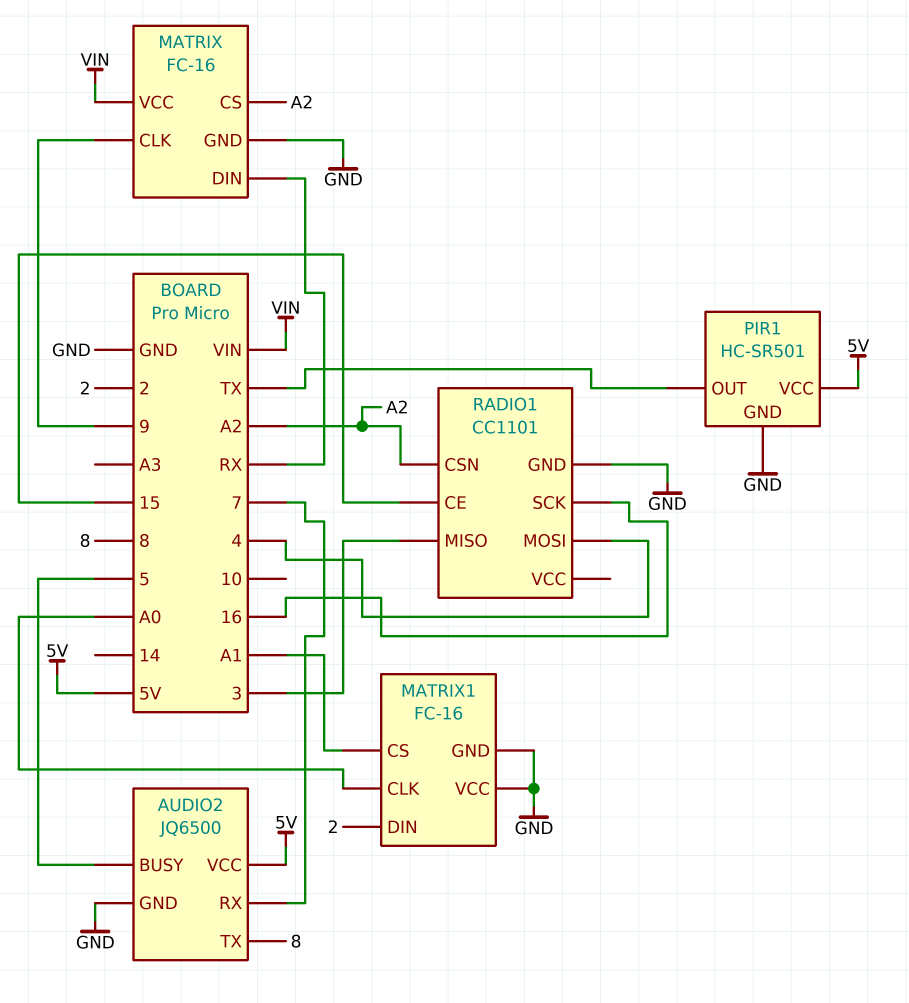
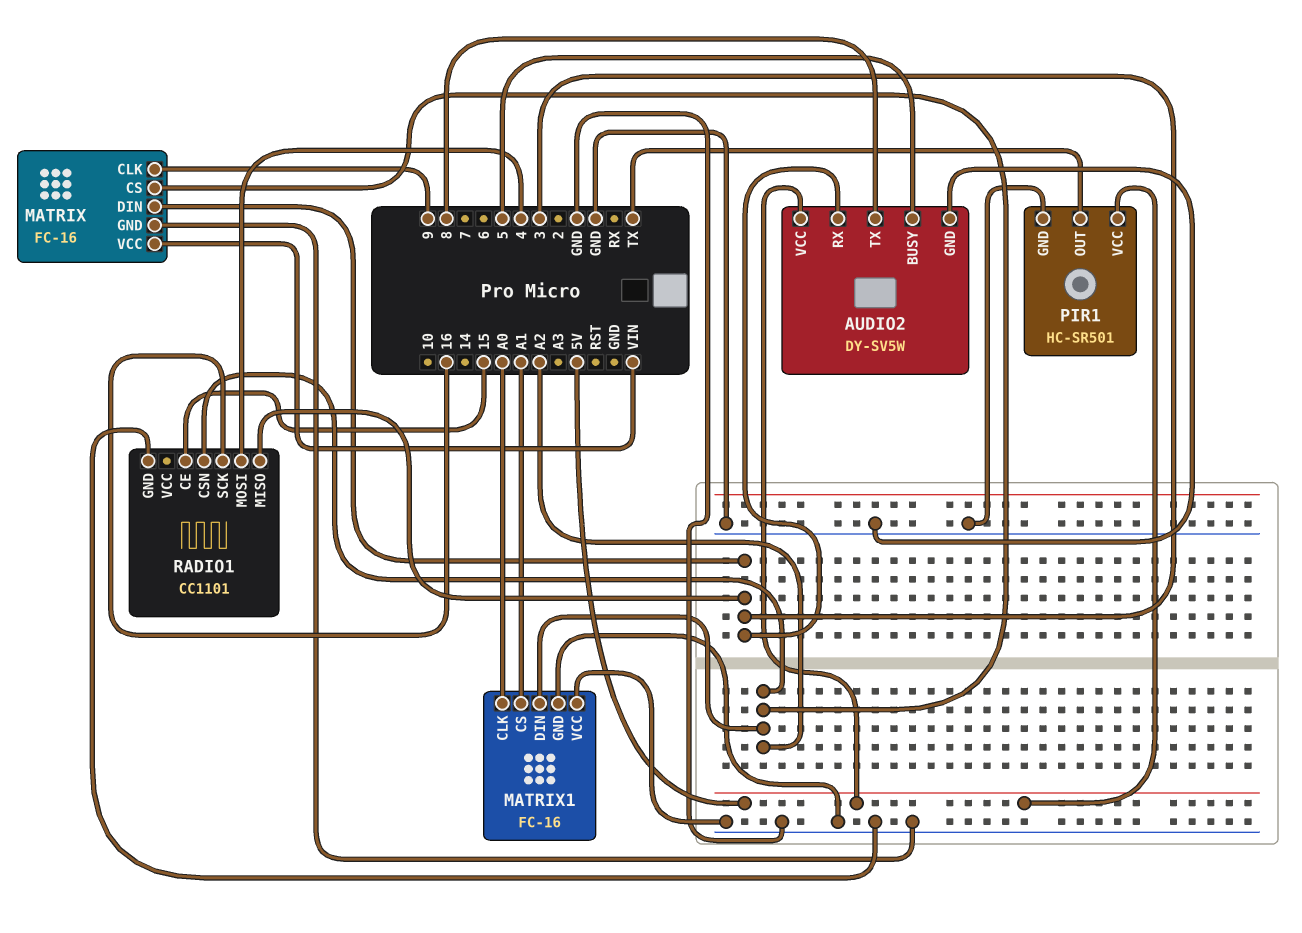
AUDIO2: JQ6500 -> DY-SV5W
AUDIO2 pin RX: 7 -> 3
MATRIX pin DIN: RX -> 3
MATRIX1 pin DIN: 2 -> A2

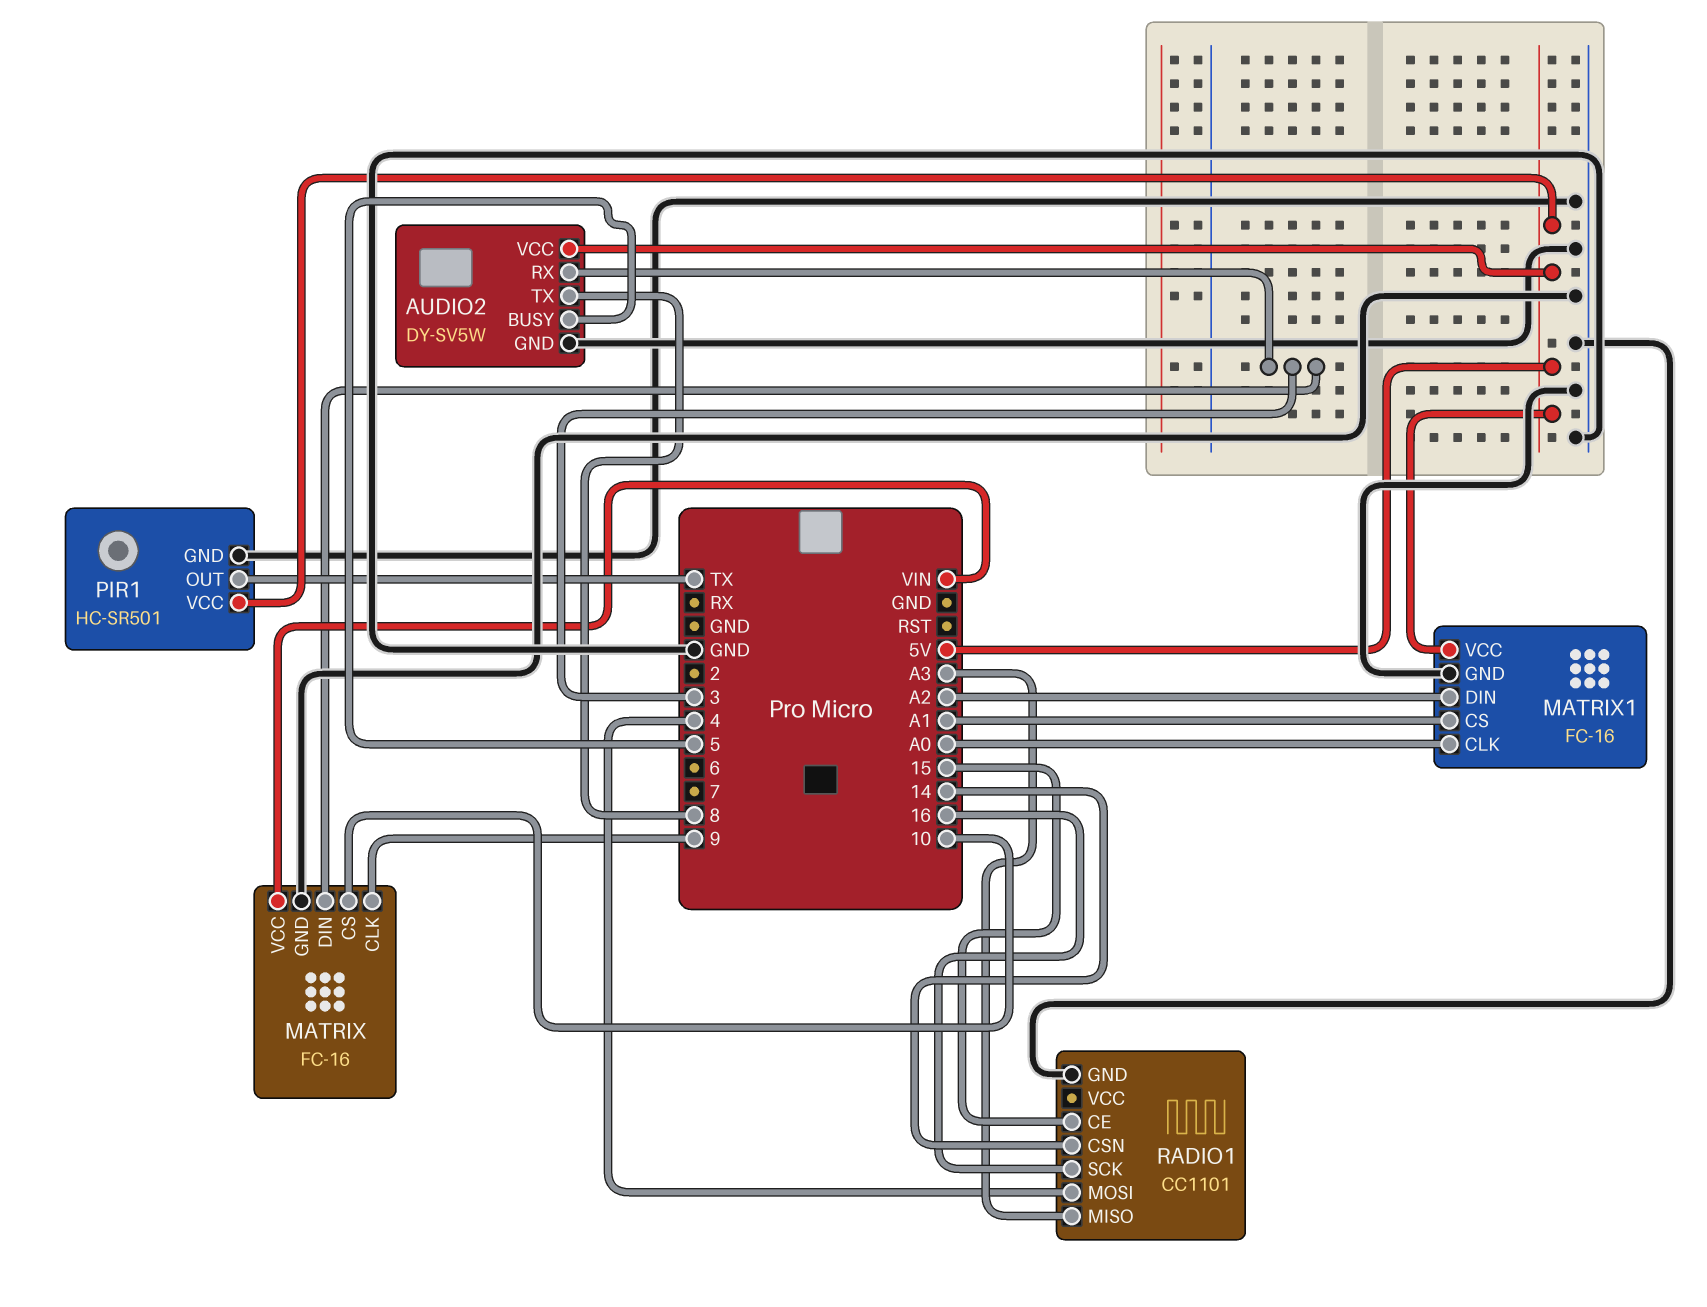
MATRIX pin CS: A2 -> 10
MATRIX1 pin VCC: GND -> 5V
RADIO1 pin CSN: A2 -> 14
RADIO1 pin MISO: 3 -> A3

